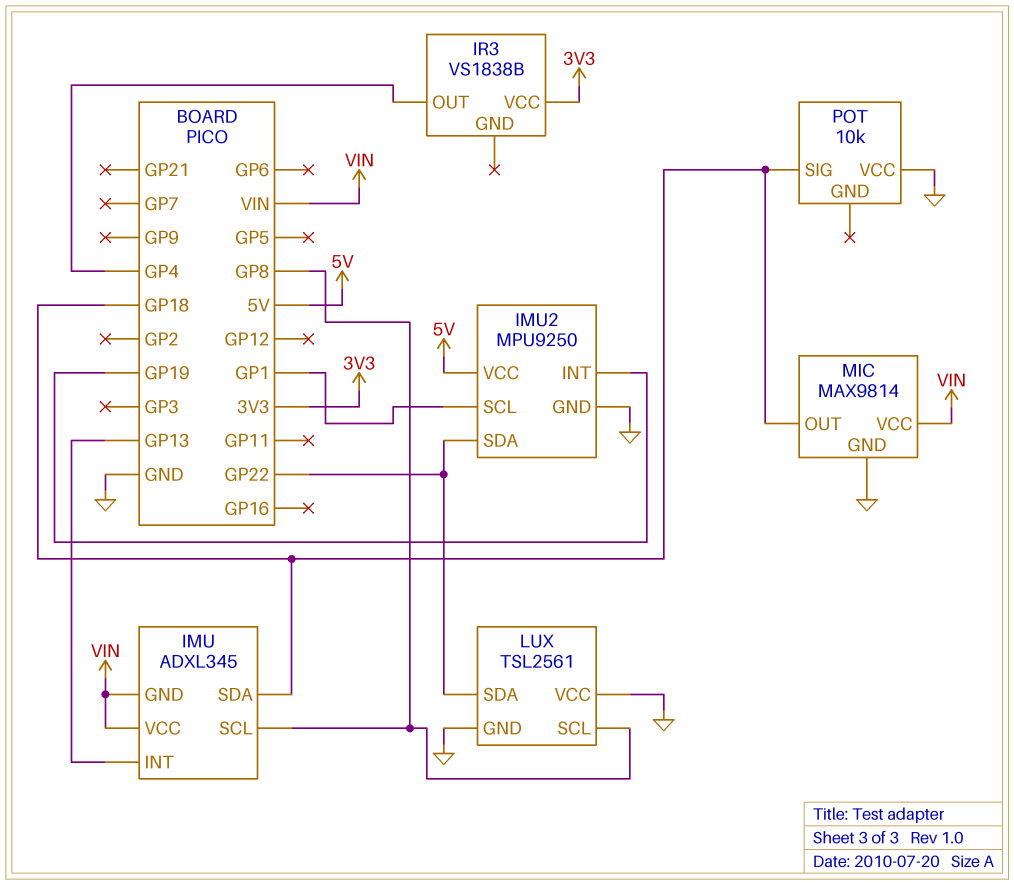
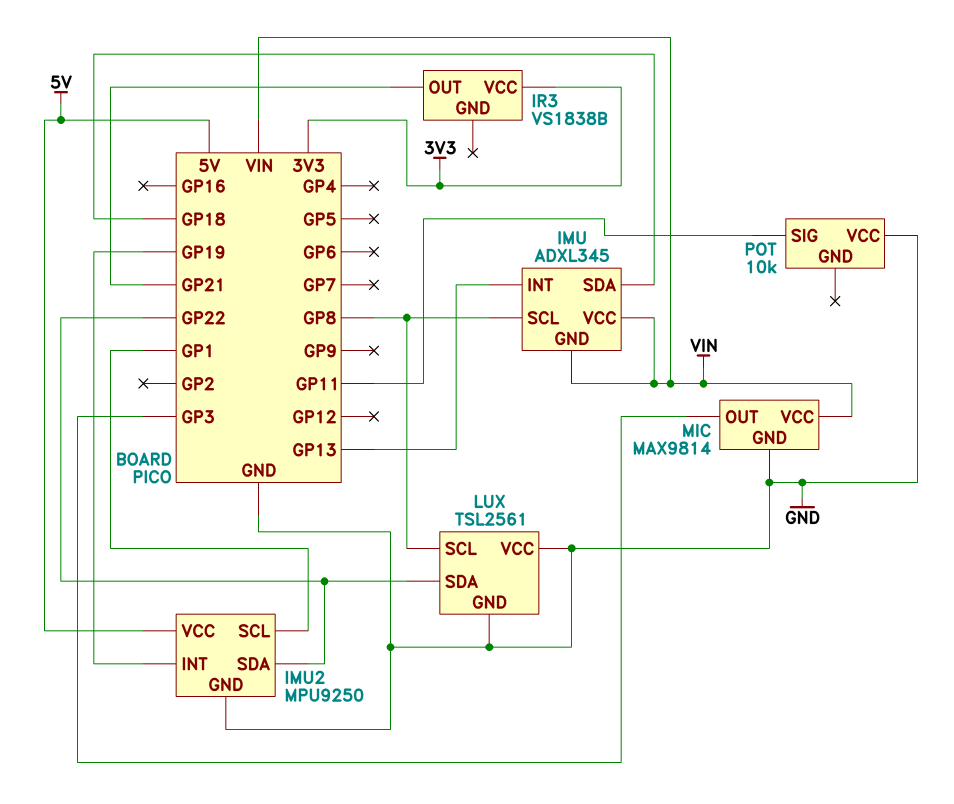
IR3 pin OUT: GP4 -> GP21
MIC pin OUT: GP18 -> GP3
POT pin SIG: GP18 -> GP11

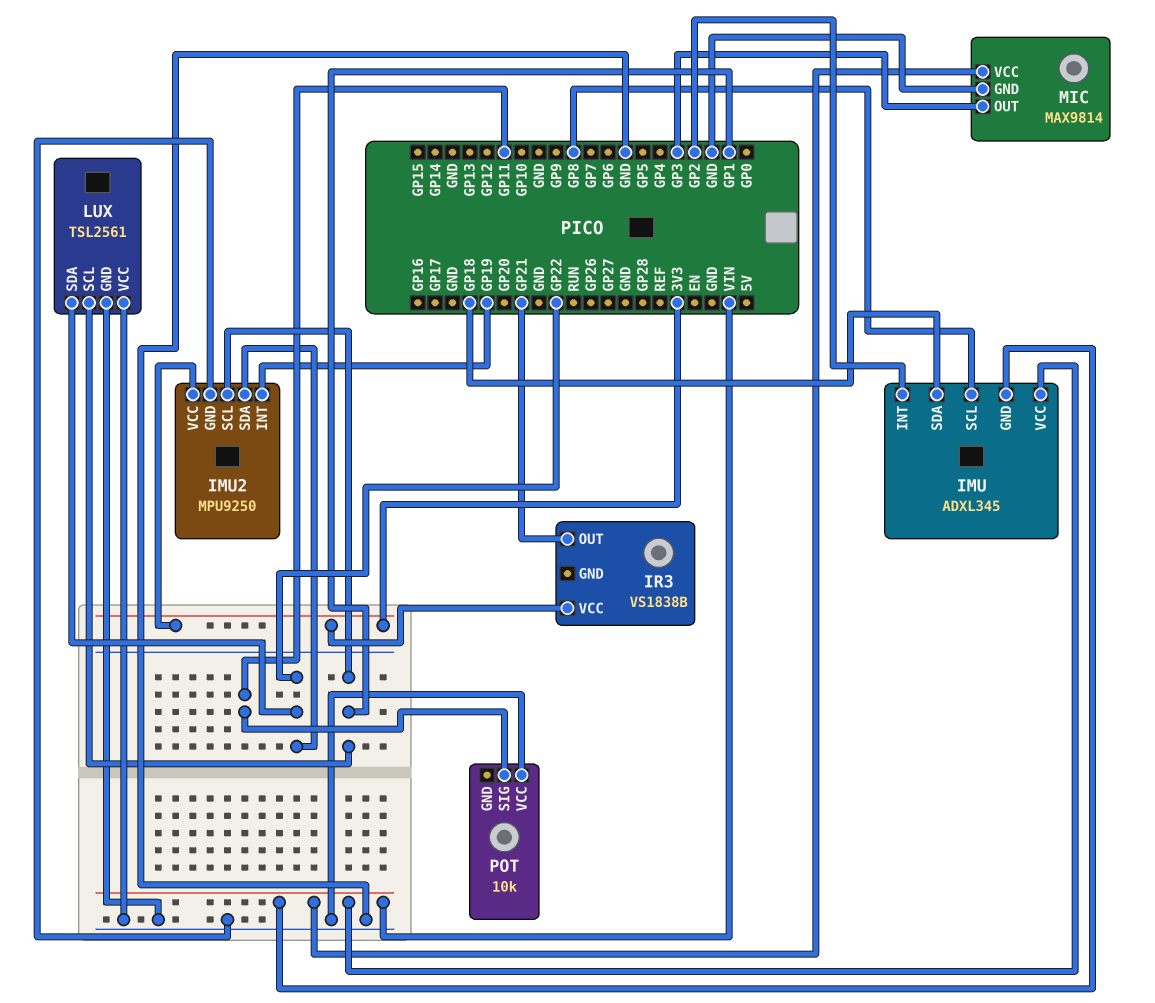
IMU pin INT: GP13 -> GP2
IMU2 pin VCC: 5V -> 3V3
LUX pin SCL: GP8 -> GP1

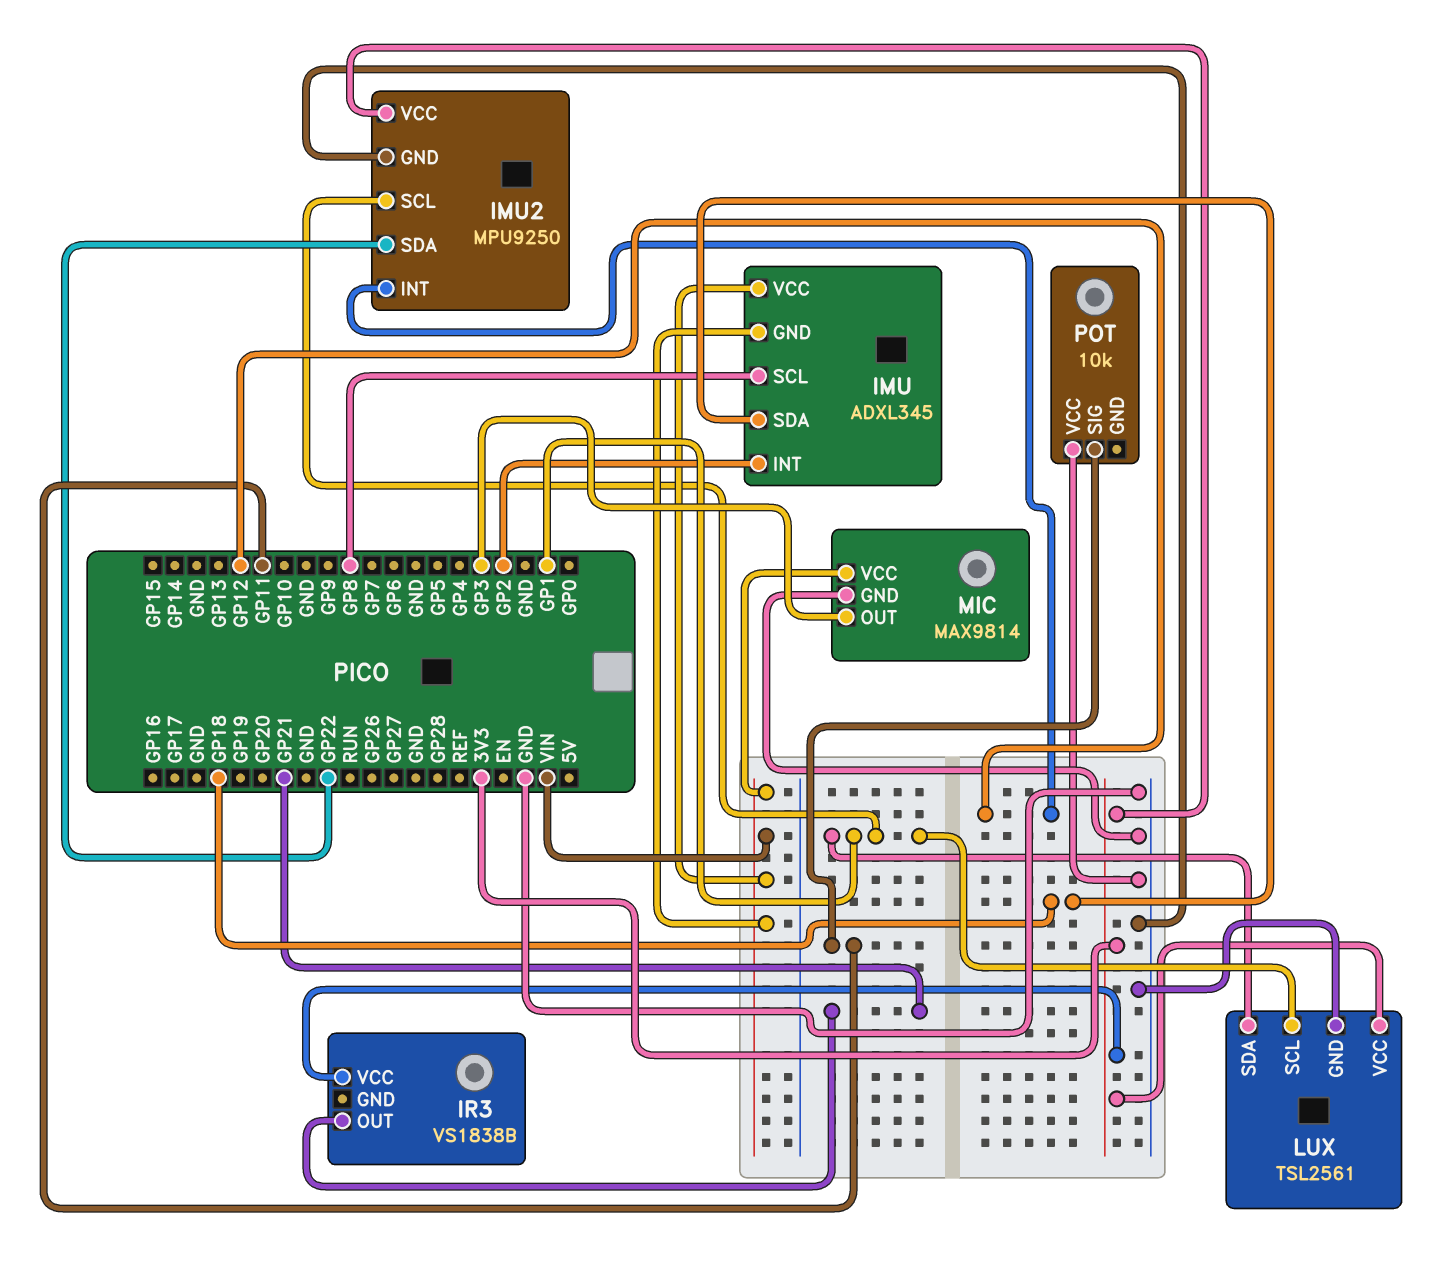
IMU2 pin INT: GP19 -> GP12
LUX pin SDA: GP22 -> GP1
LUX pin VCC: GND -> 3V3

